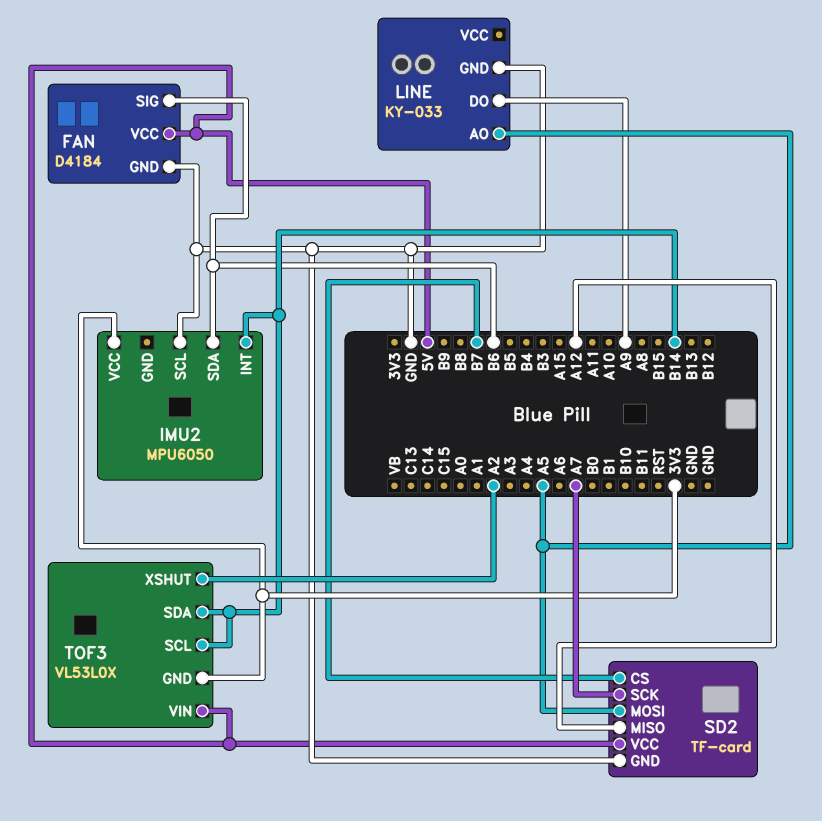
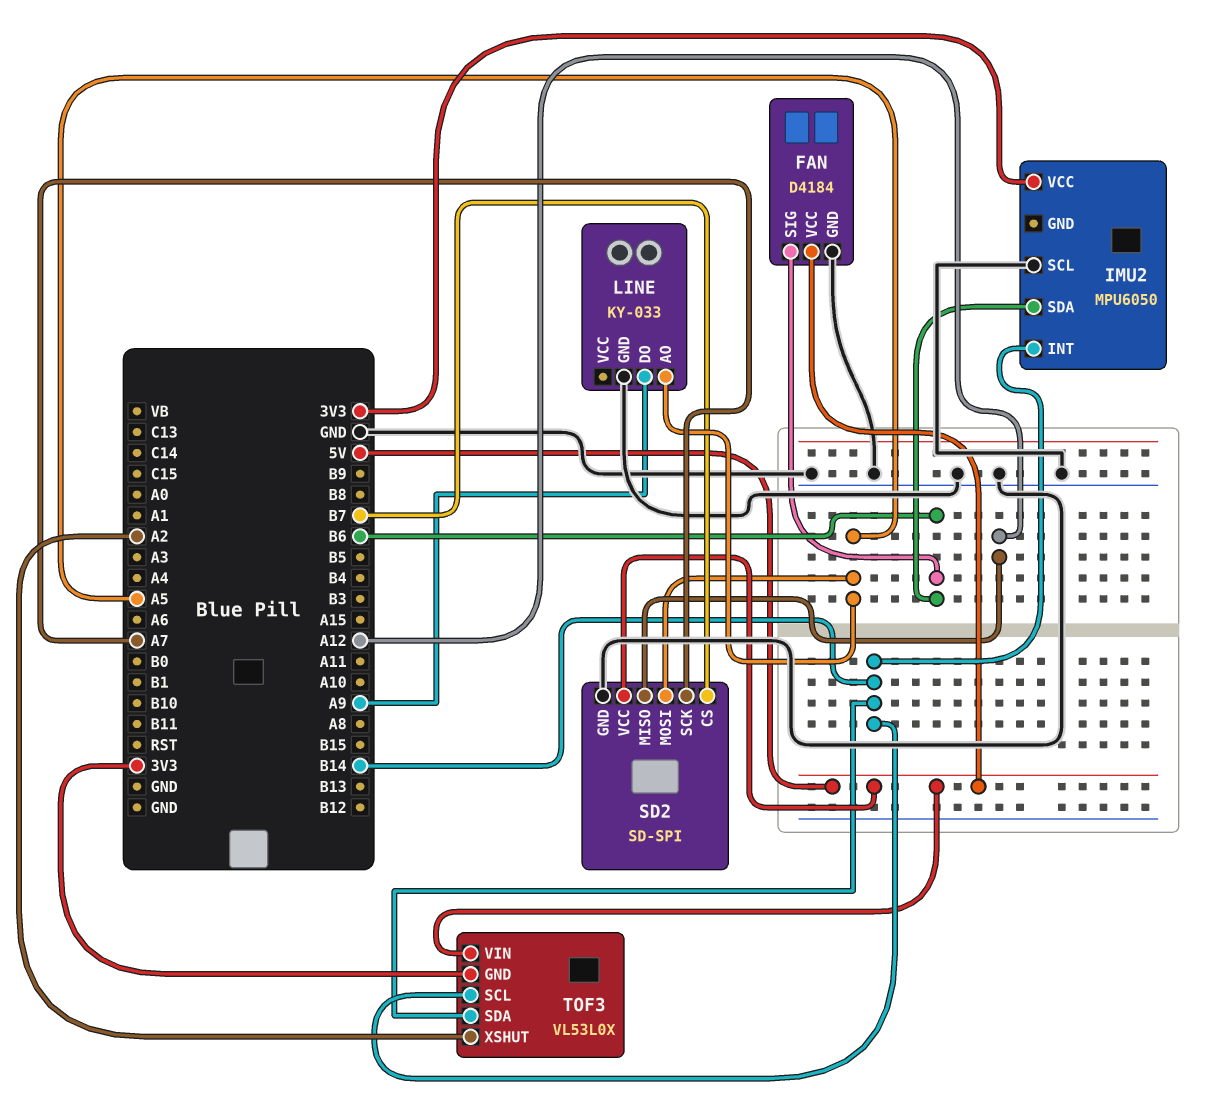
SD2: TF-card -> SD-SPI

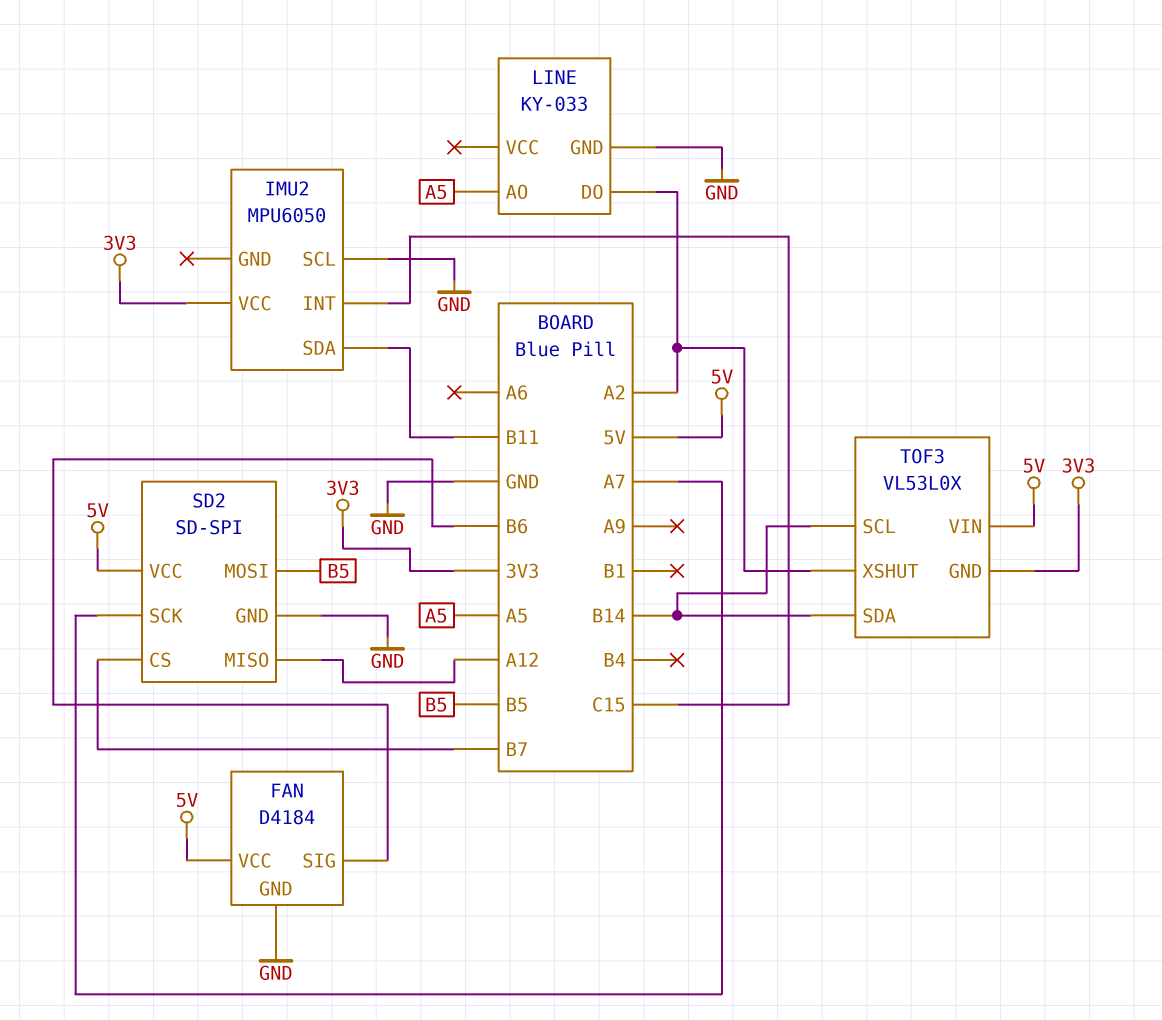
IMU2 pin INT: B14 -> C15
IMU2 pin SDA: B6 -> B11
LINE pin DO: A9 -> A2
SD2 pin MOSI: A5 -> B5

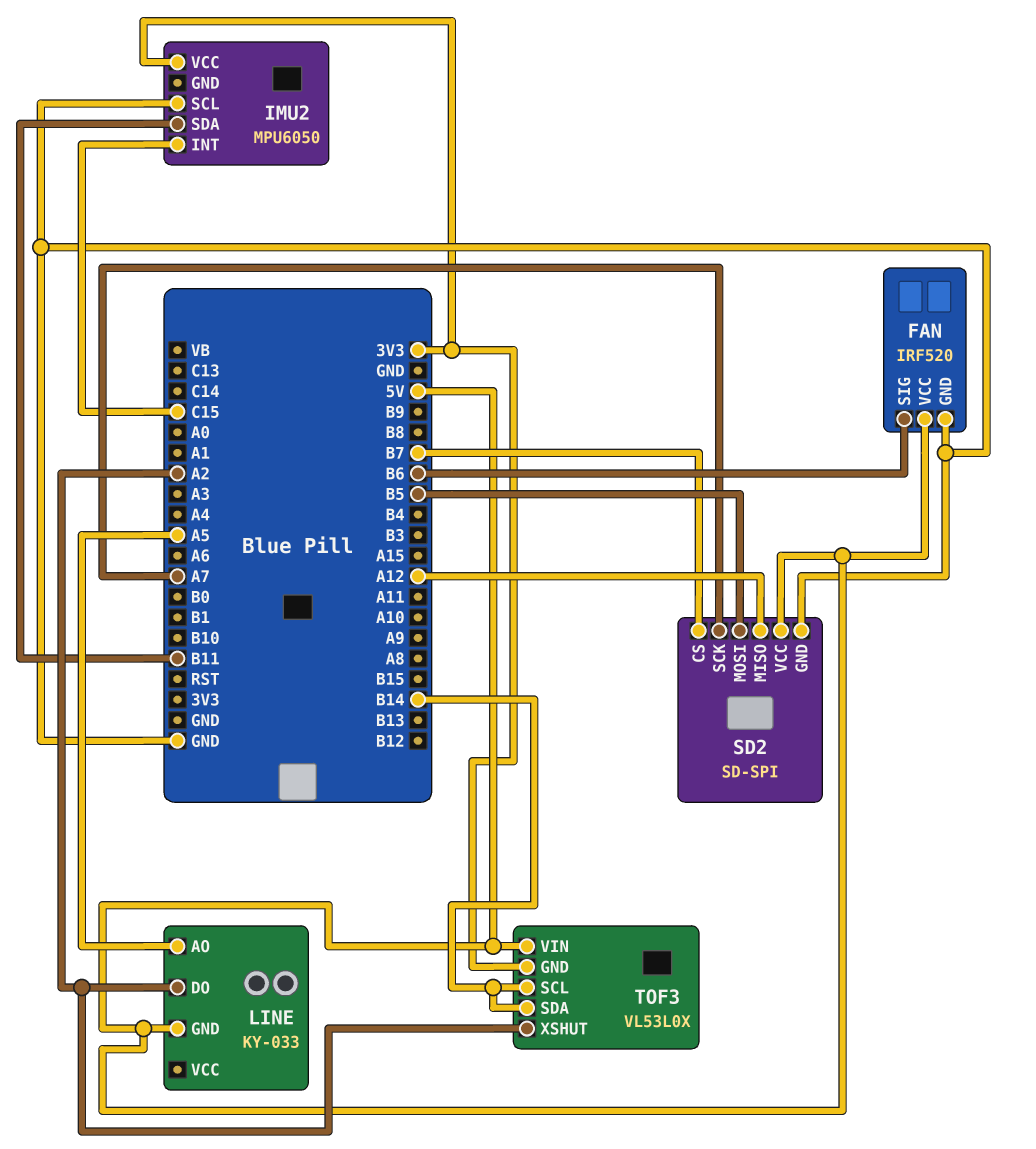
FAN: D4184 -> IRF520
LINE pin GND: GND -> 5V

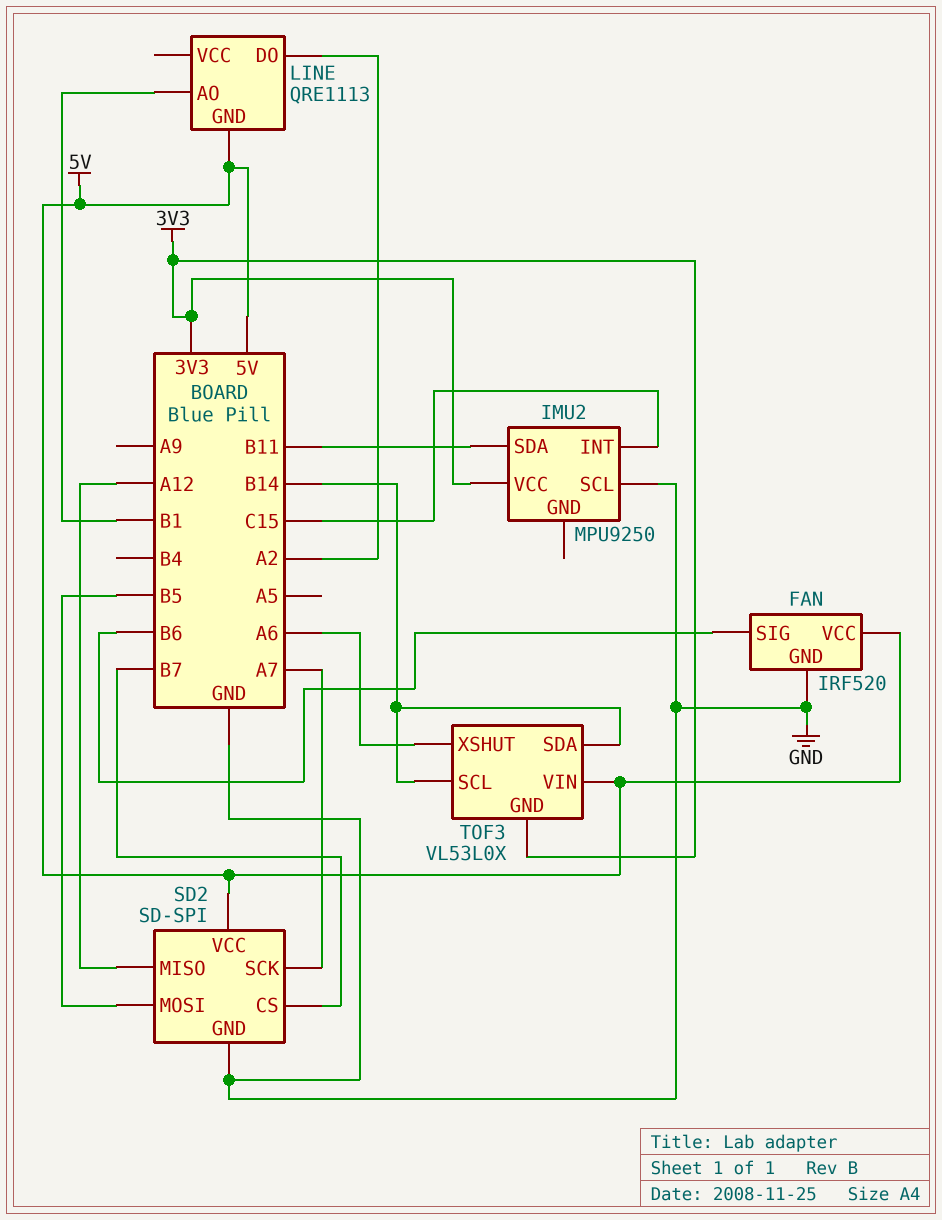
IMU2: MPU6050 -> MPU9250
LINE: KY-033 -> QRE1113
LINE pin AO: A5 -> B1
TOF3 pin XSHUT: A2 -> A6

